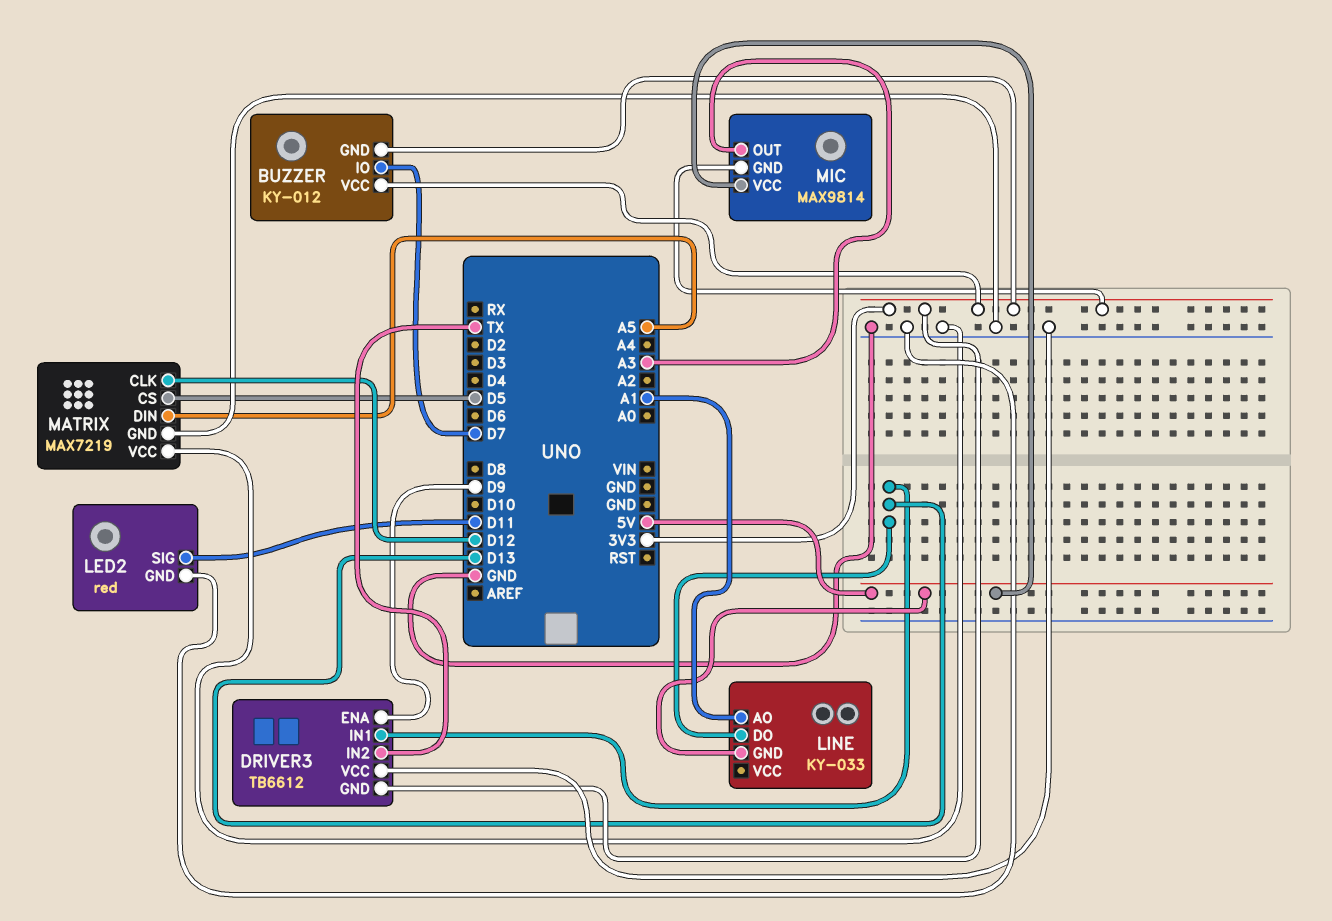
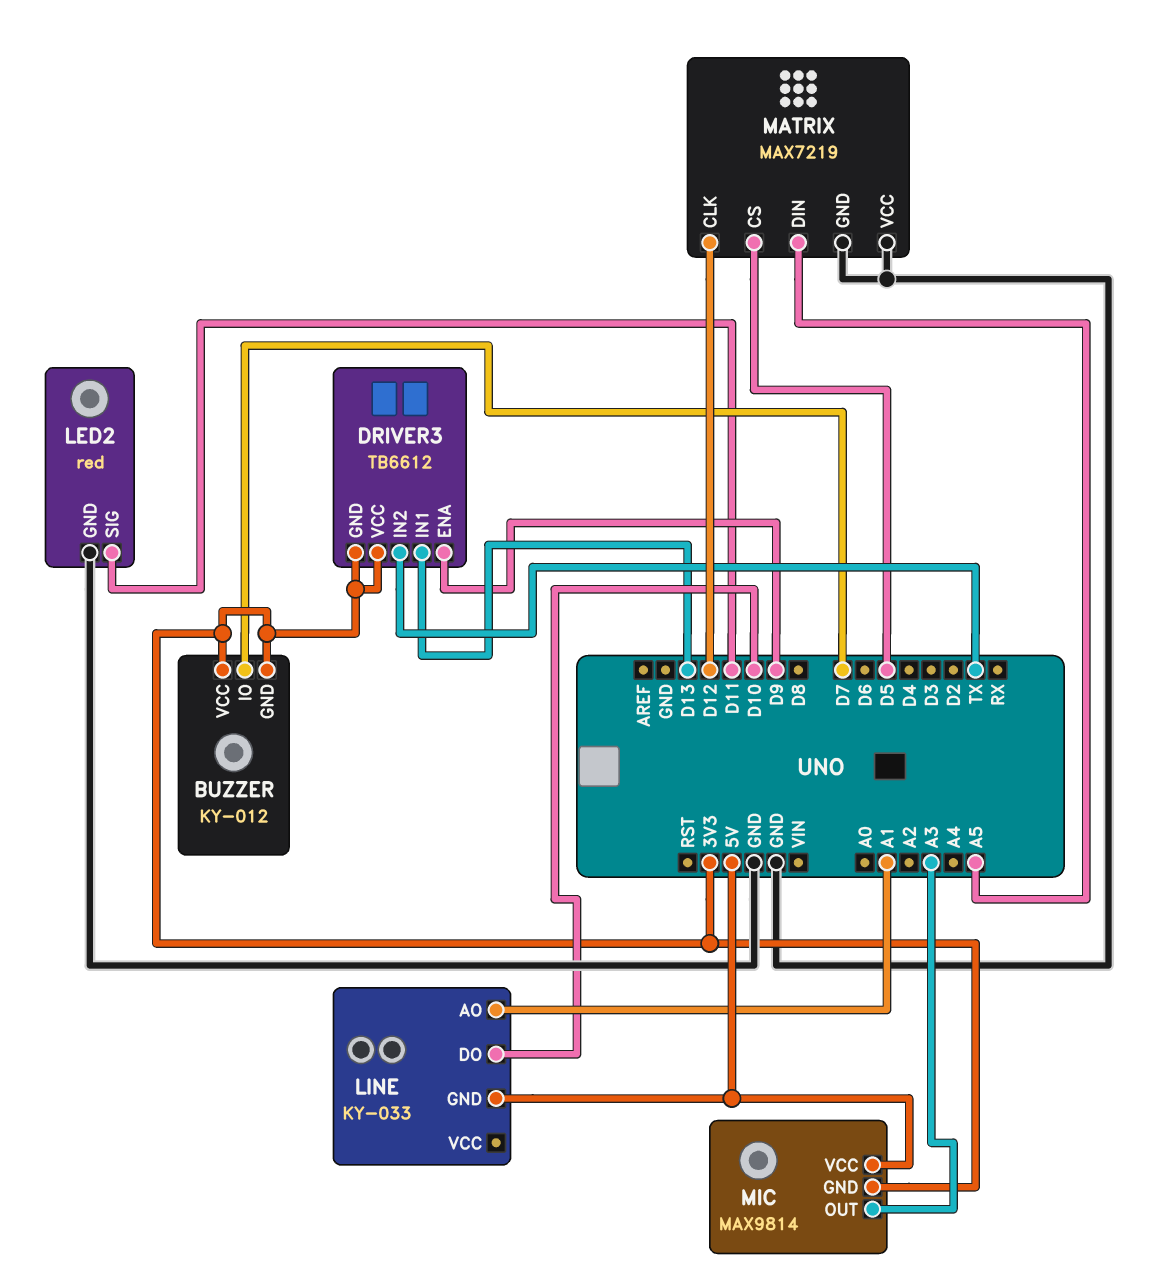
DRIVER3 pin VCC: GND -> 3V3
LINE pin DO: D13 -> D10

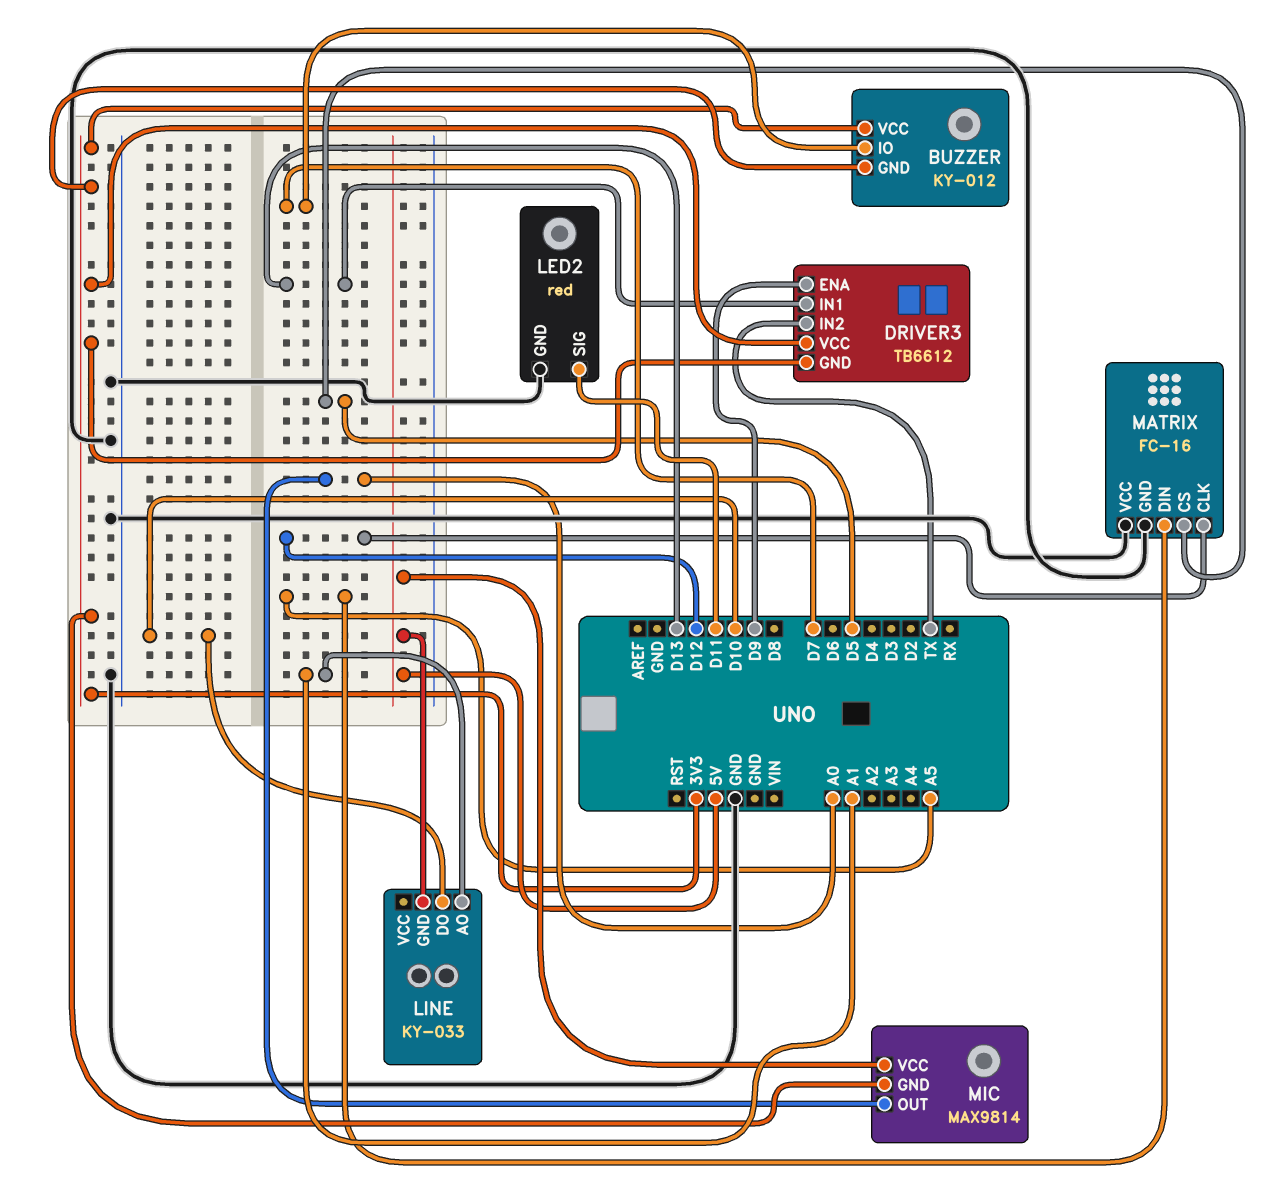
MATRIX: MAX7219 -> FC-16
MIC pin OUT: A3 -> A0

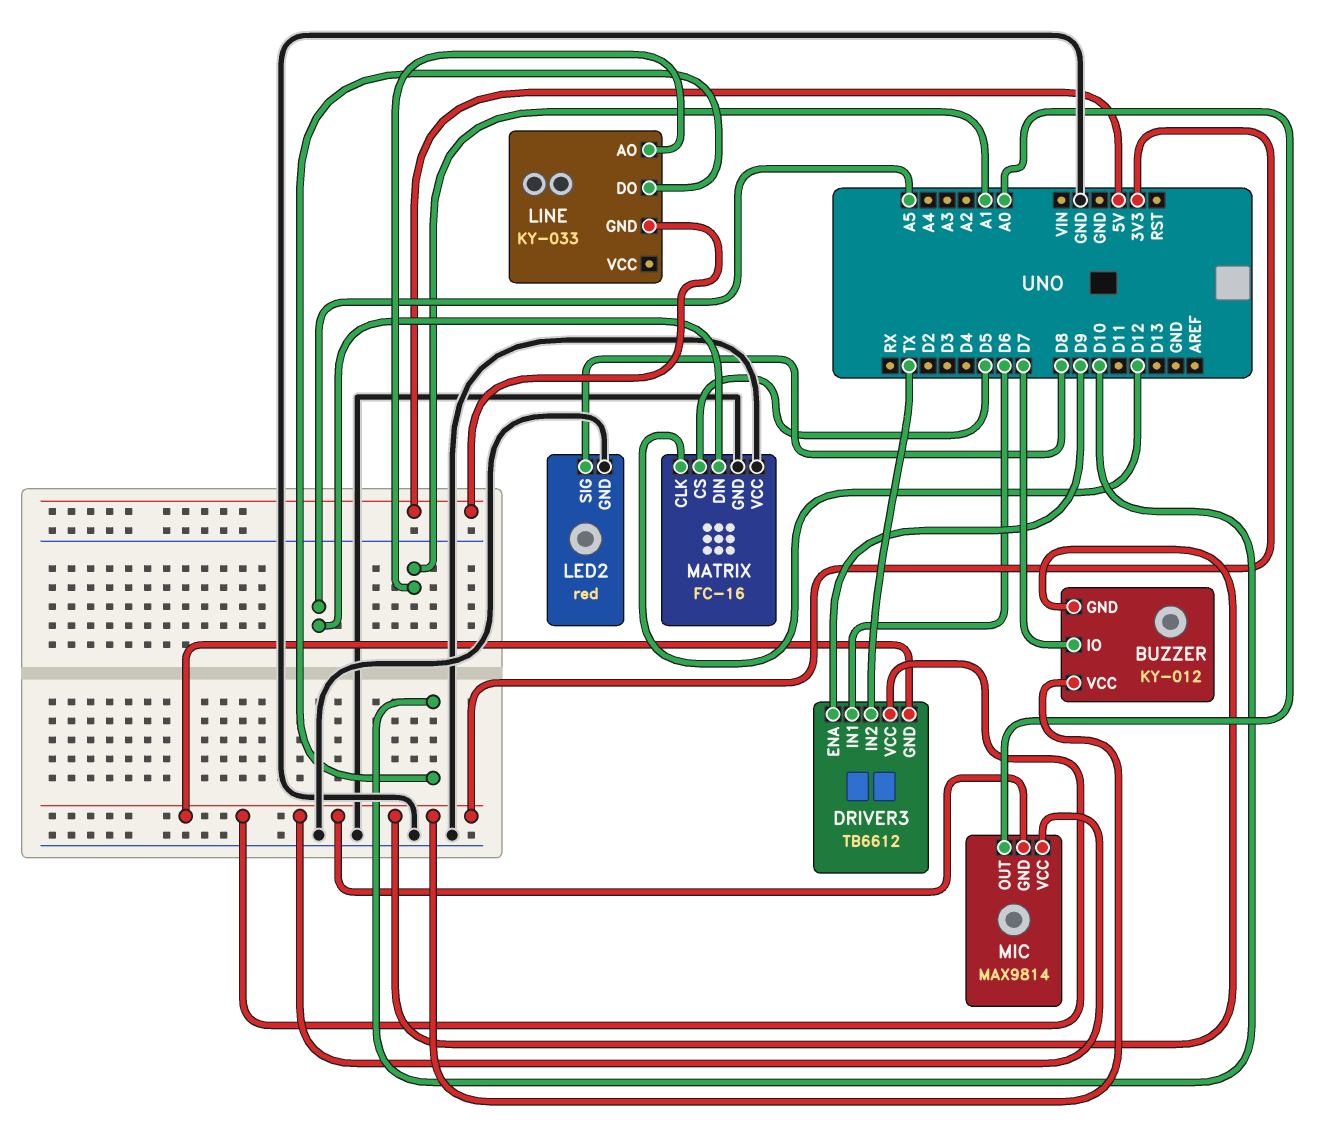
DRIVER3 pin IN1: D13 -> D6
LED2 pin SIG: D11 -> D8
MIC pin VCC: 5V -> 3V3

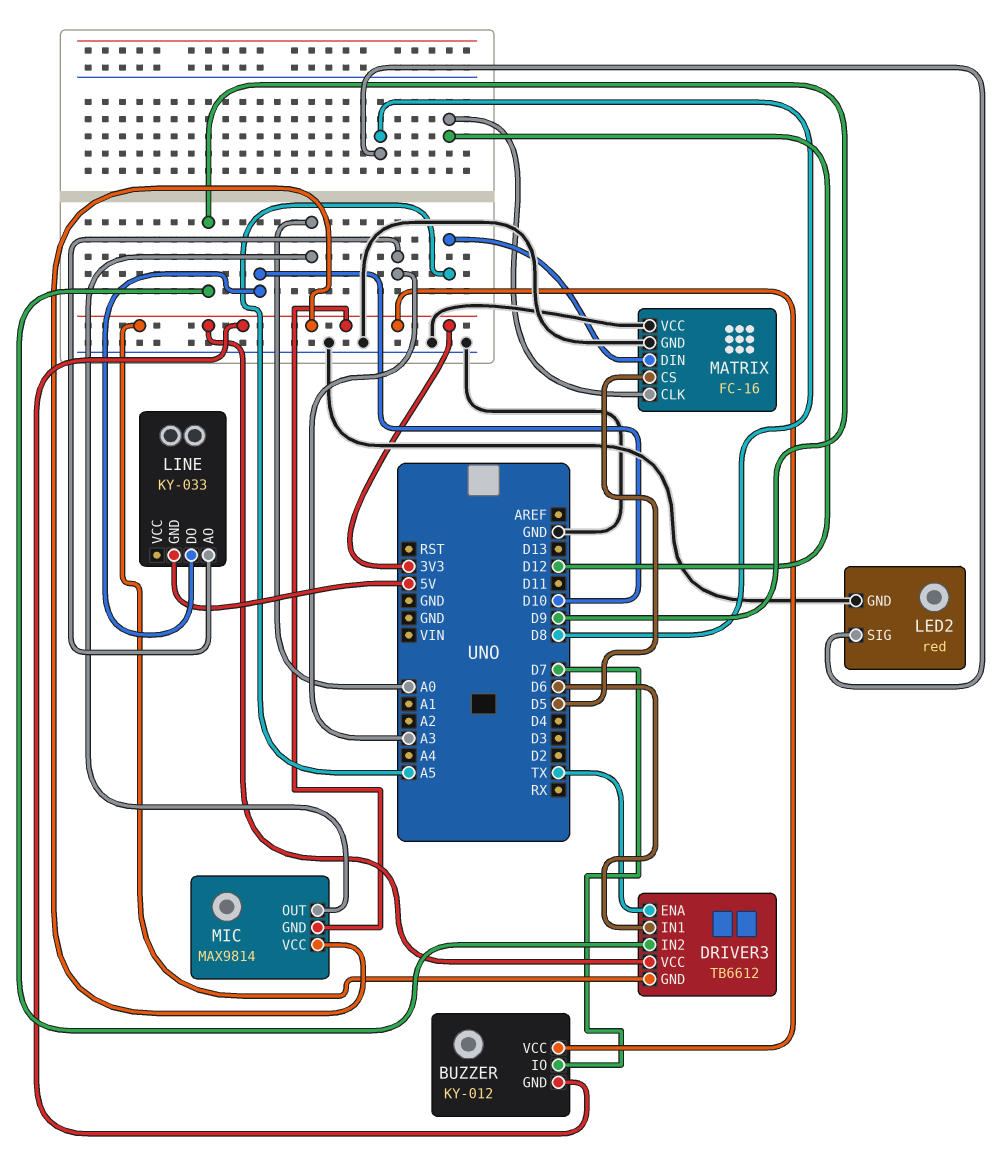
DRIVER3 pin ENA: D9 -> TX
DRIVER3 pin IN2: TX -> D9
LINE pin AO: A1 -> A3

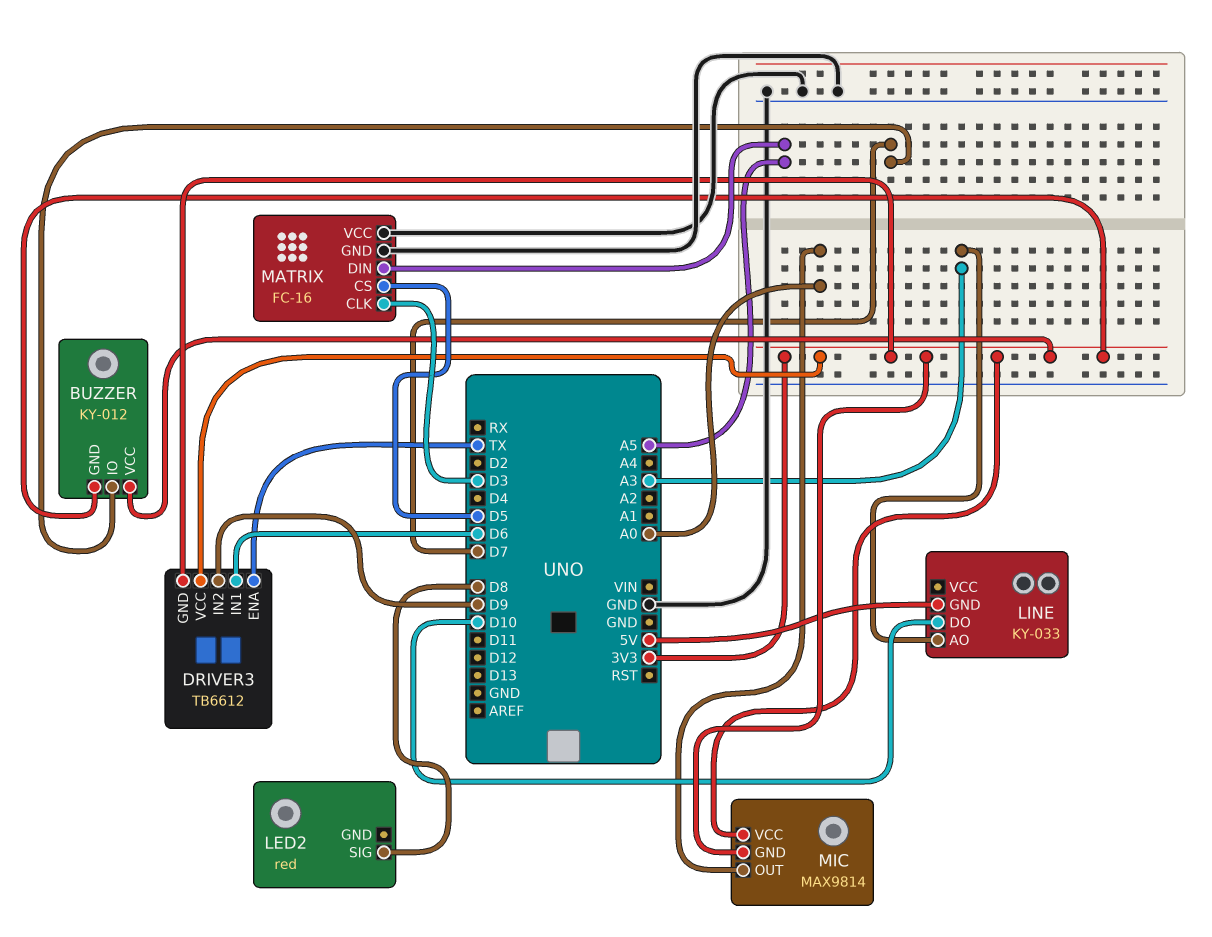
LED2 pin GND: GND -> none
MATRIX pin CLK: D12 -> D3

